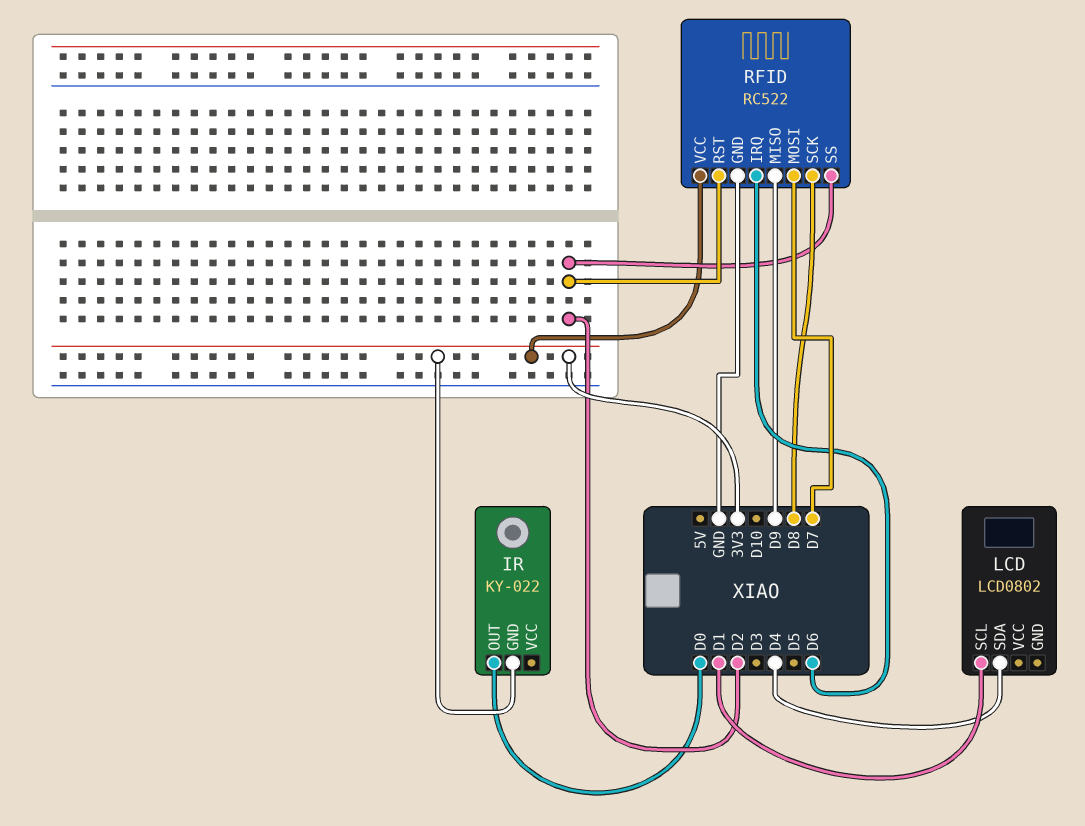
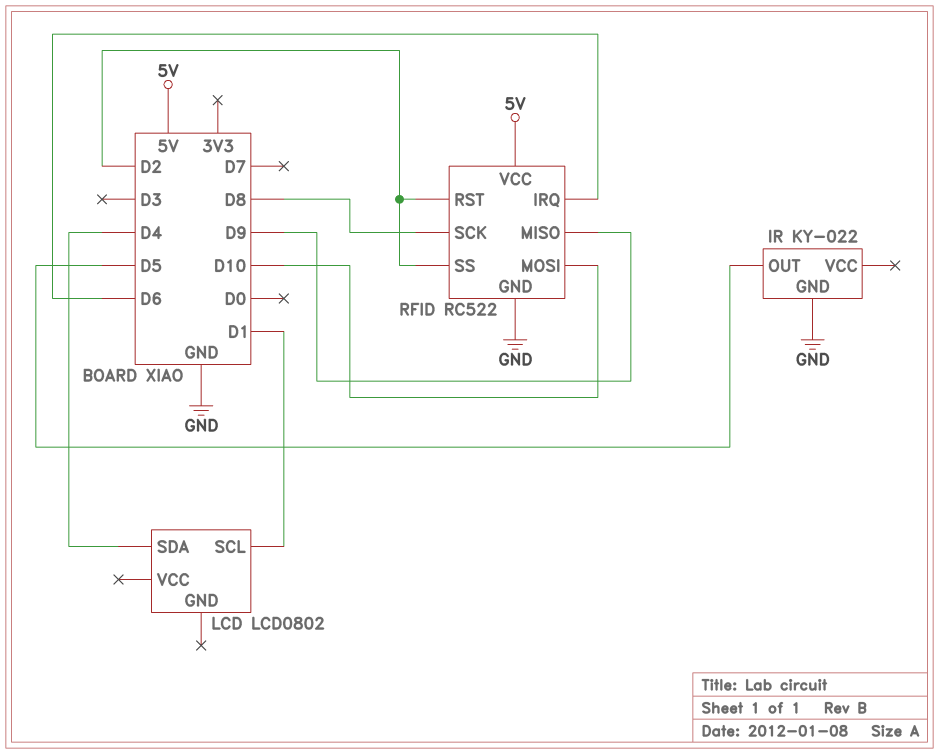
IR pin GND: 3V3 -> GND
IR pin OUT: D0 -> D5
RFID pin MOSI: D7 -> D10
RFID pin VCC: 3V3 -> 5V

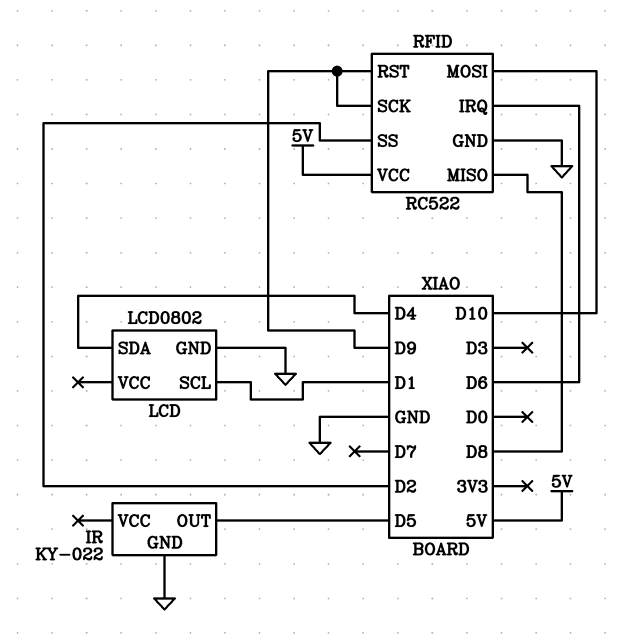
LCD pin GND: none -> GND
RFID pin MISO: D9 -> D8
RFID pin RST: D2 -> D9
RFID pin SCK: D8 -> D9

